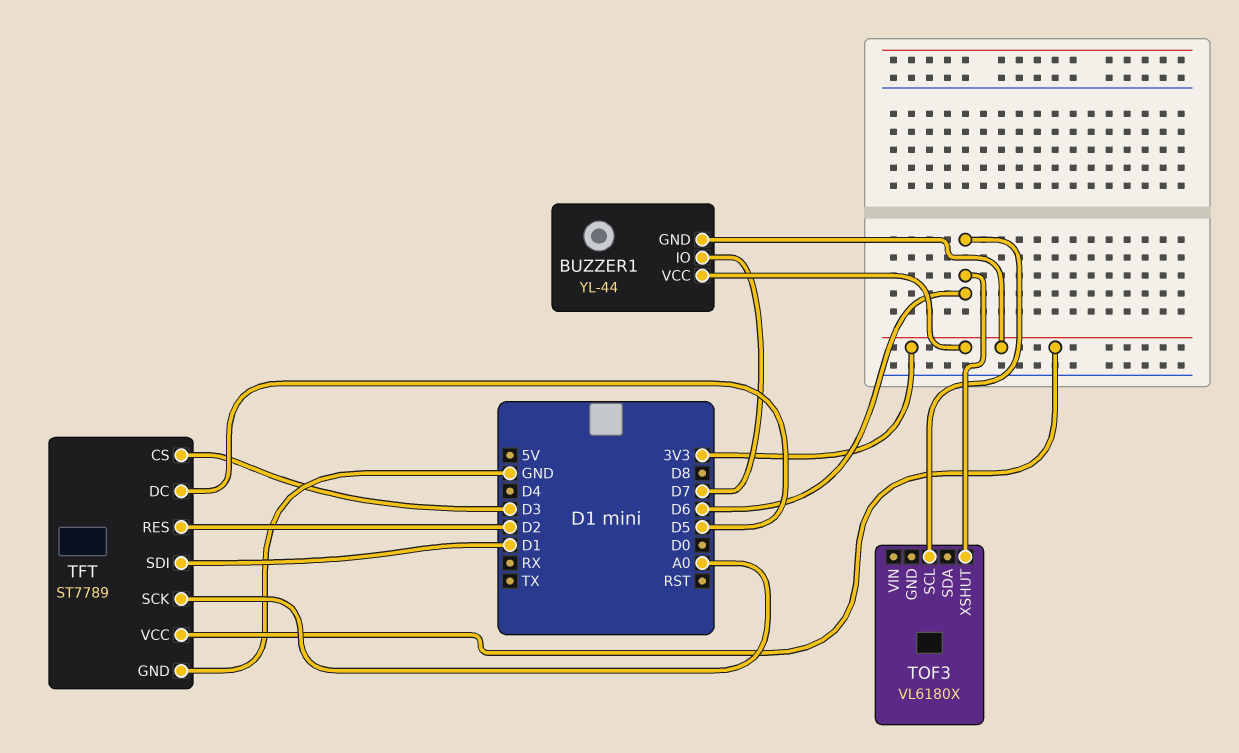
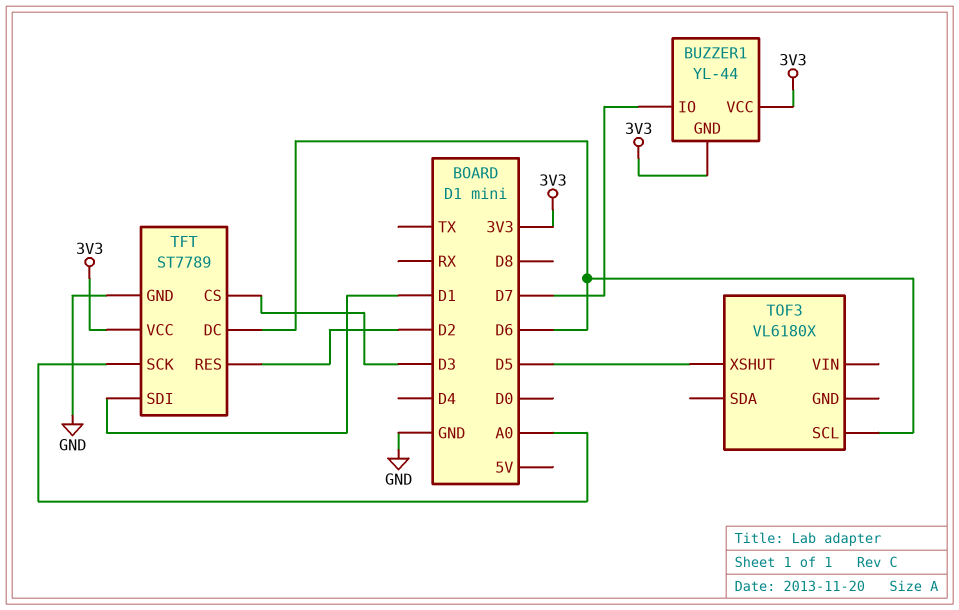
TFT pin DC: D5 -> D6
TOF3 pin XSHUT: D6 -> D5

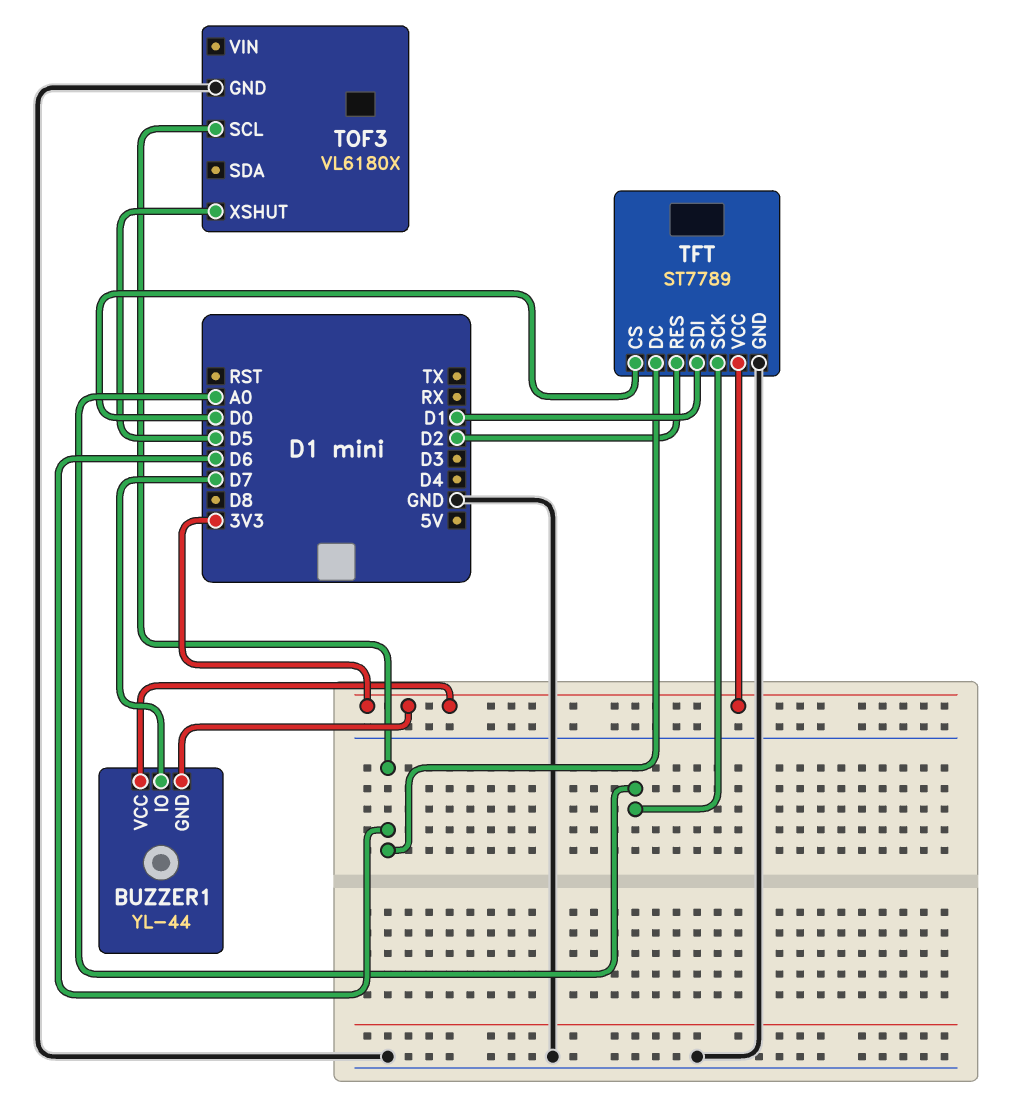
TFT pin CS: D3 -> D0
TOF3 pin GND: none -> GND

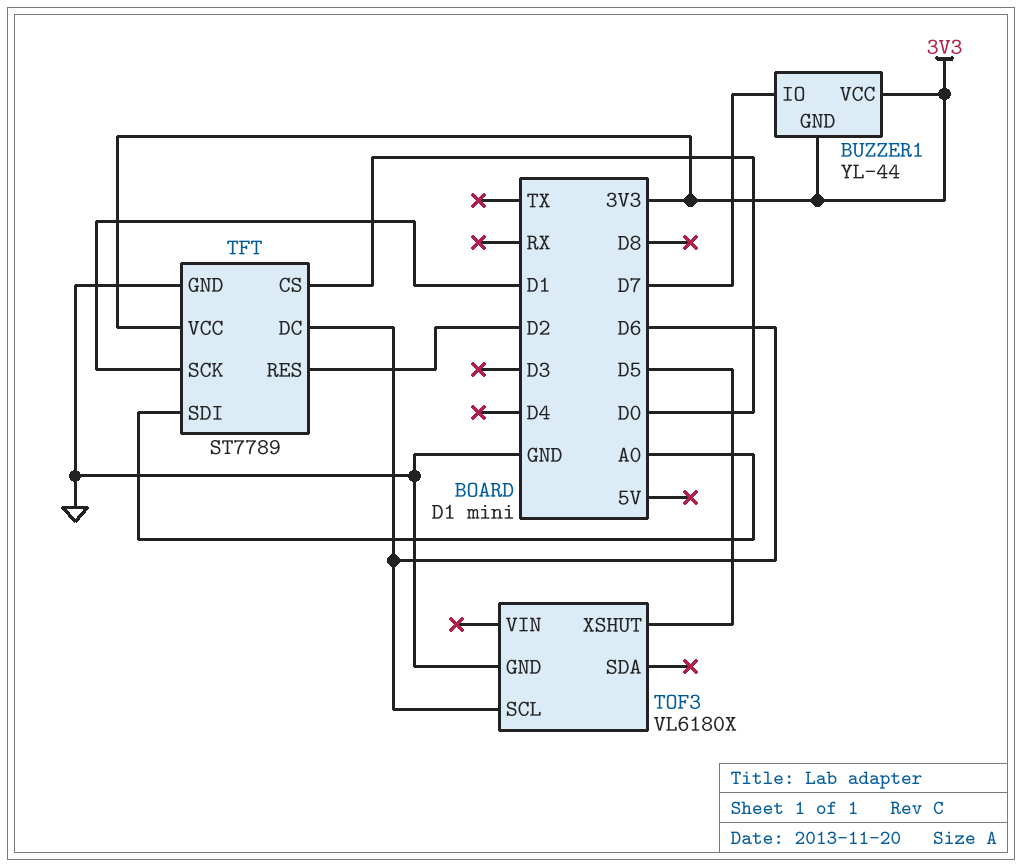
TFT pin SCK: A0 -> D1
TFT pin SDI: D1 -> A0

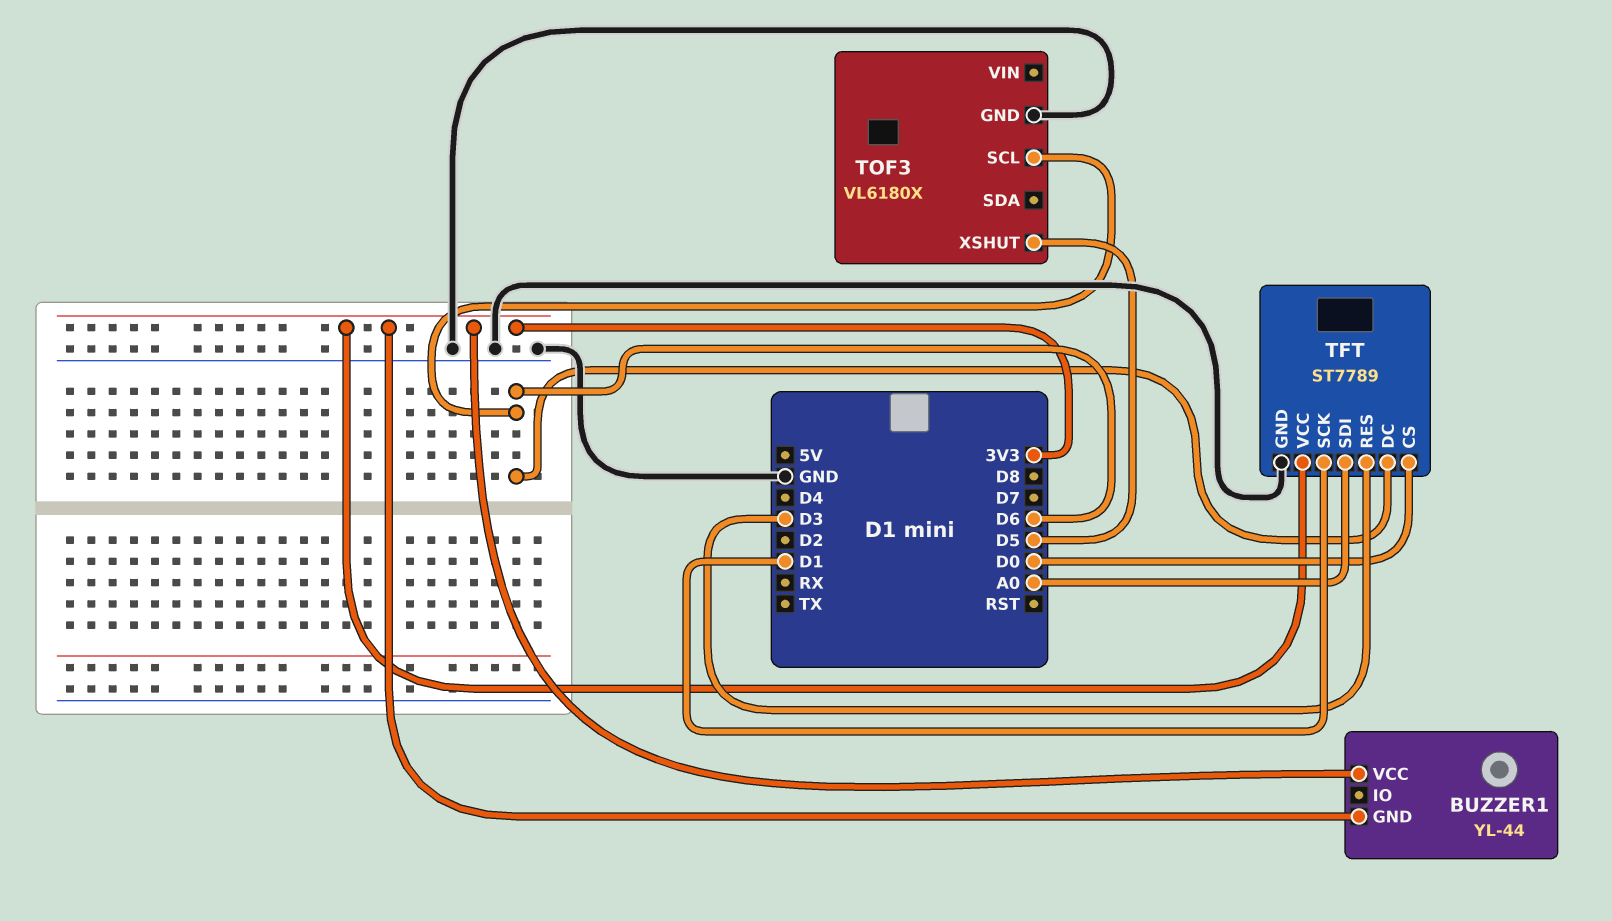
BUZZER1 pin IO: D7 -> none
TFT pin RES: D2 -> D3

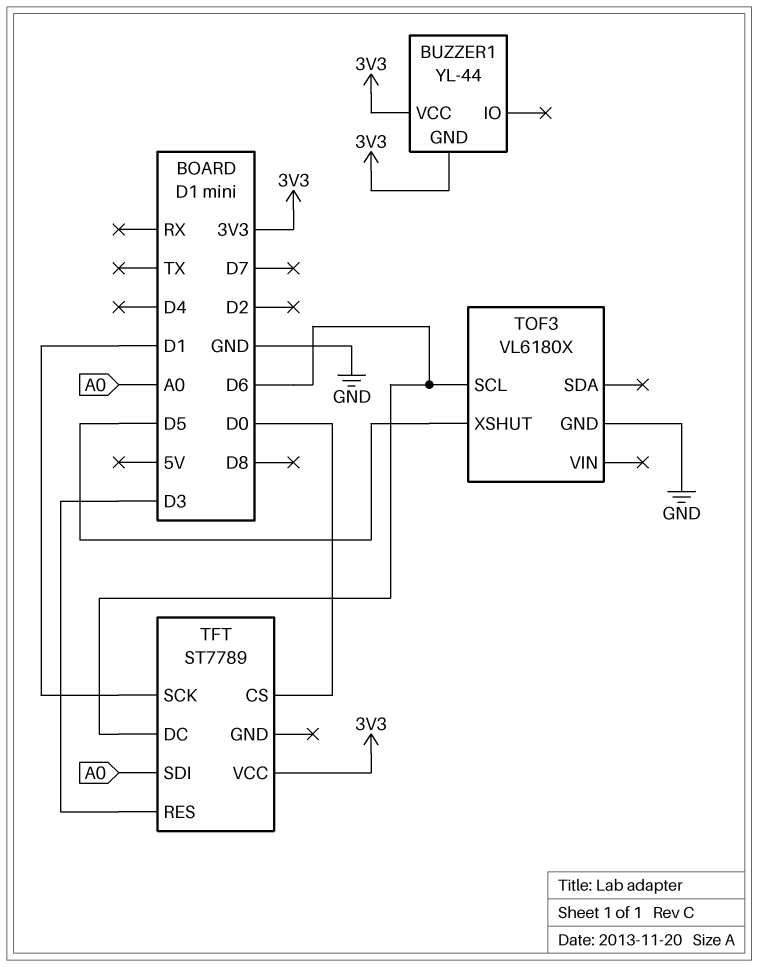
TFT pin GND: GND -> none

